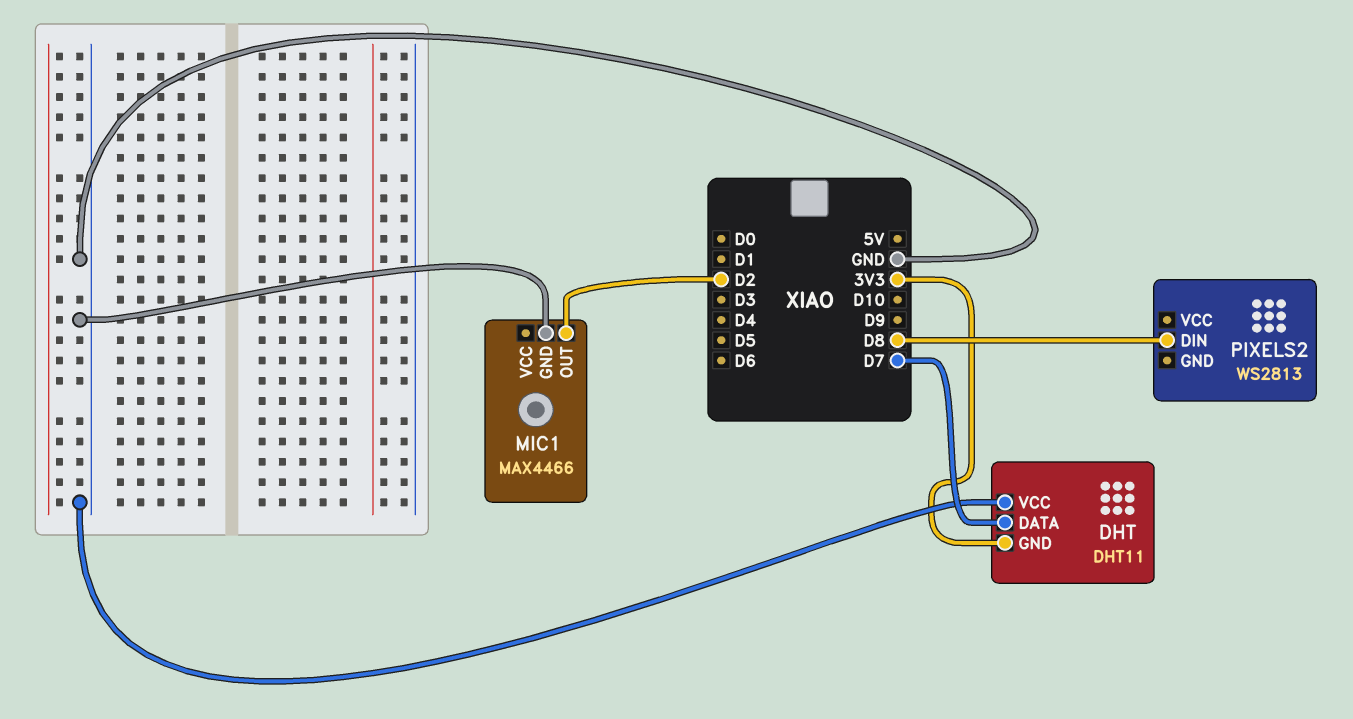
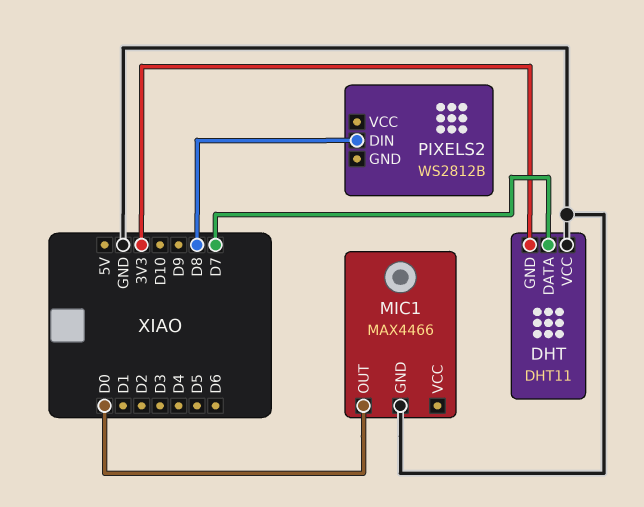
MIC1 pin OUT: D2 -> D0
PIXELS2: WS2813 -> WS2812B

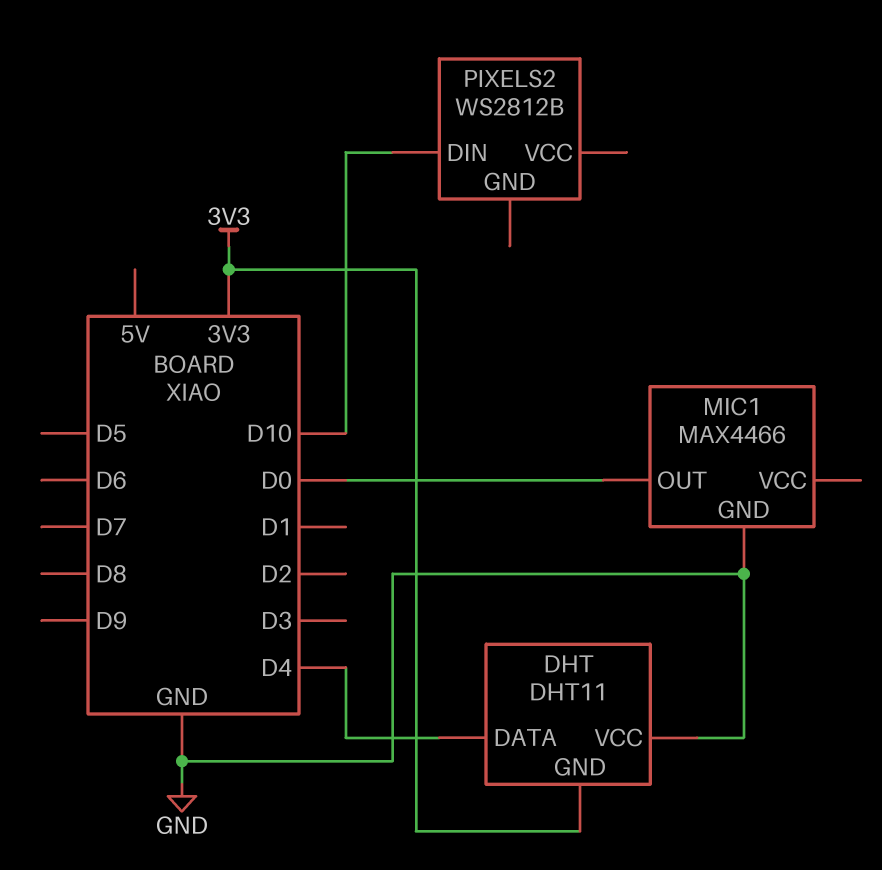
DHT pin DATA: D7 -> D4
PIXELS2 pin DIN: D8 -> D10

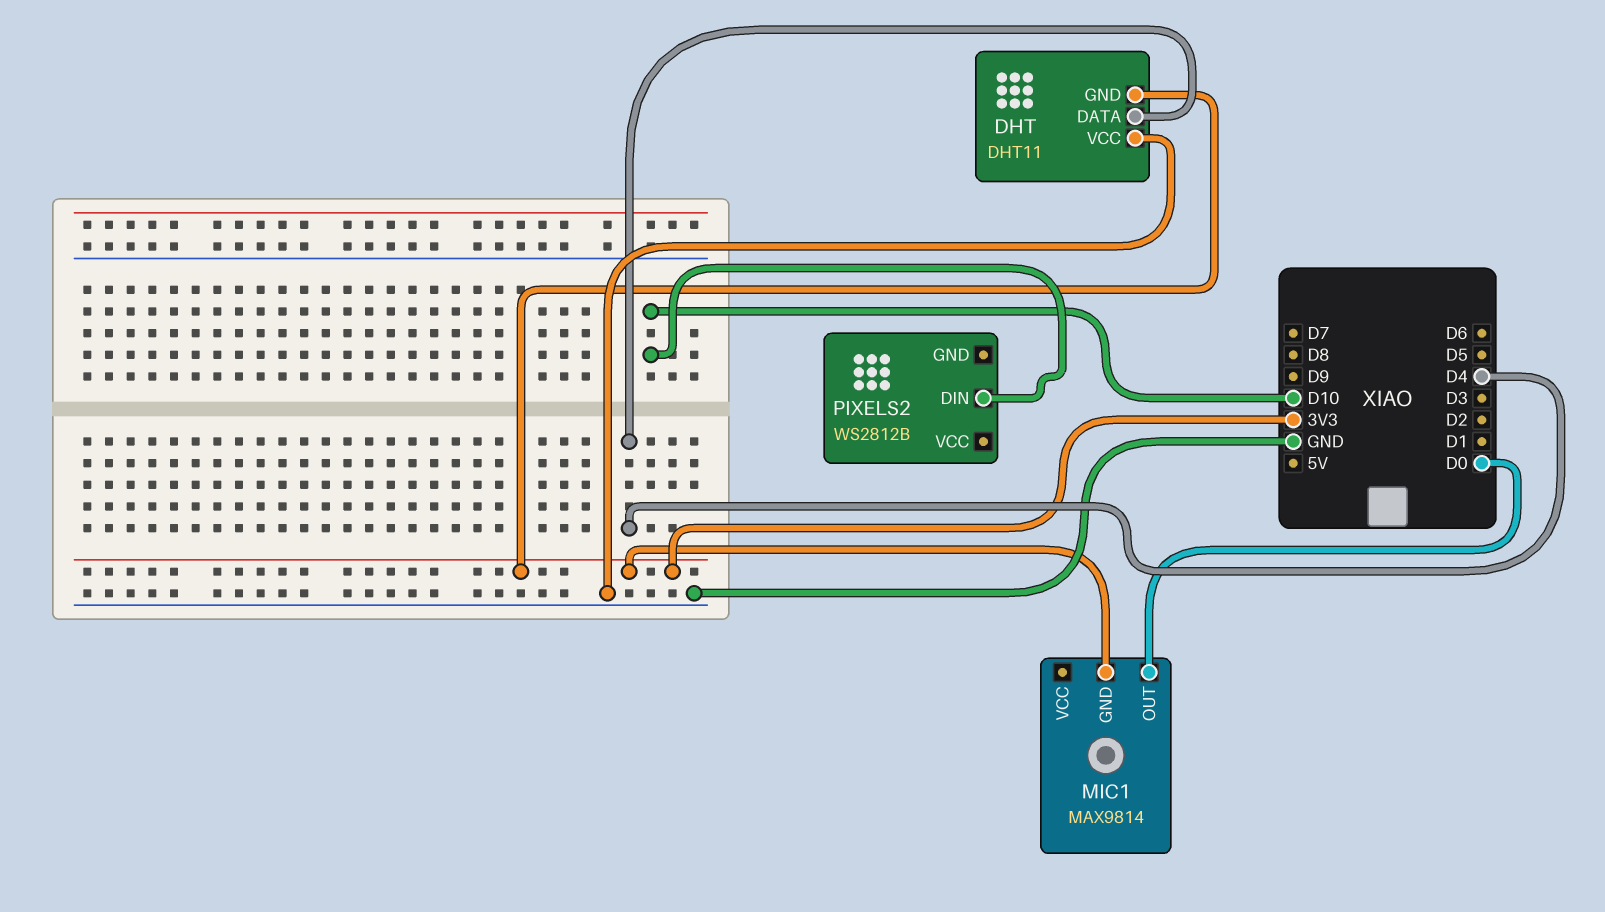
MIC1: MAX4466 -> MAX9814
MIC1 pin GND: GND -> 3V3

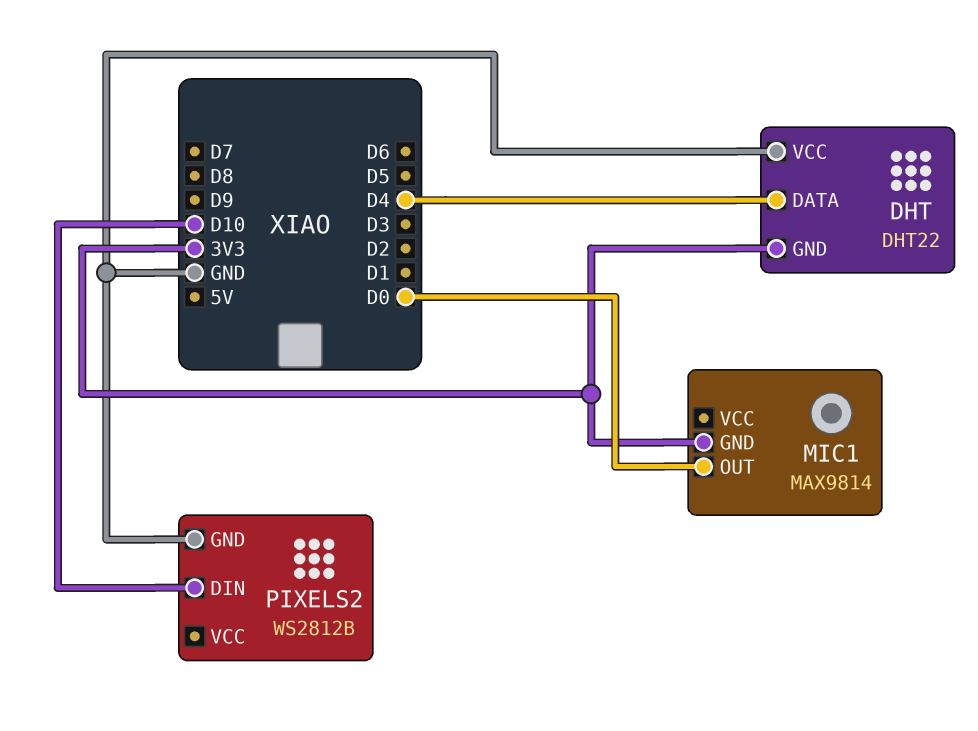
DHT: DHT11 -> DHT22
PIXELS2 pin GND: none -> GND

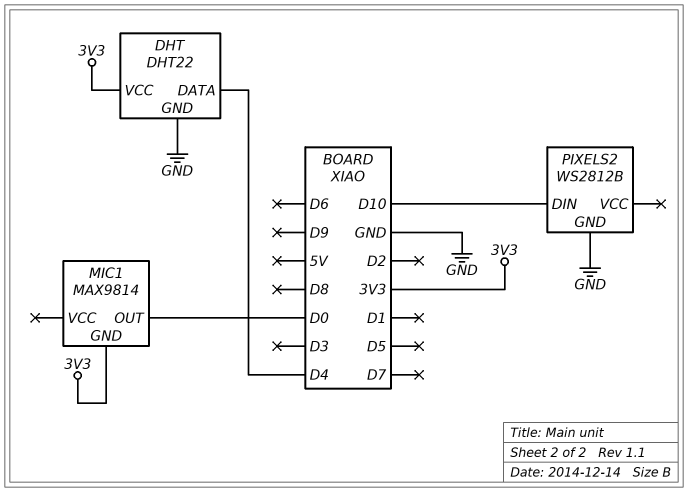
DHT pin GND: 3V3 -> GND
DHT pin VCC: GND -> 3V3

